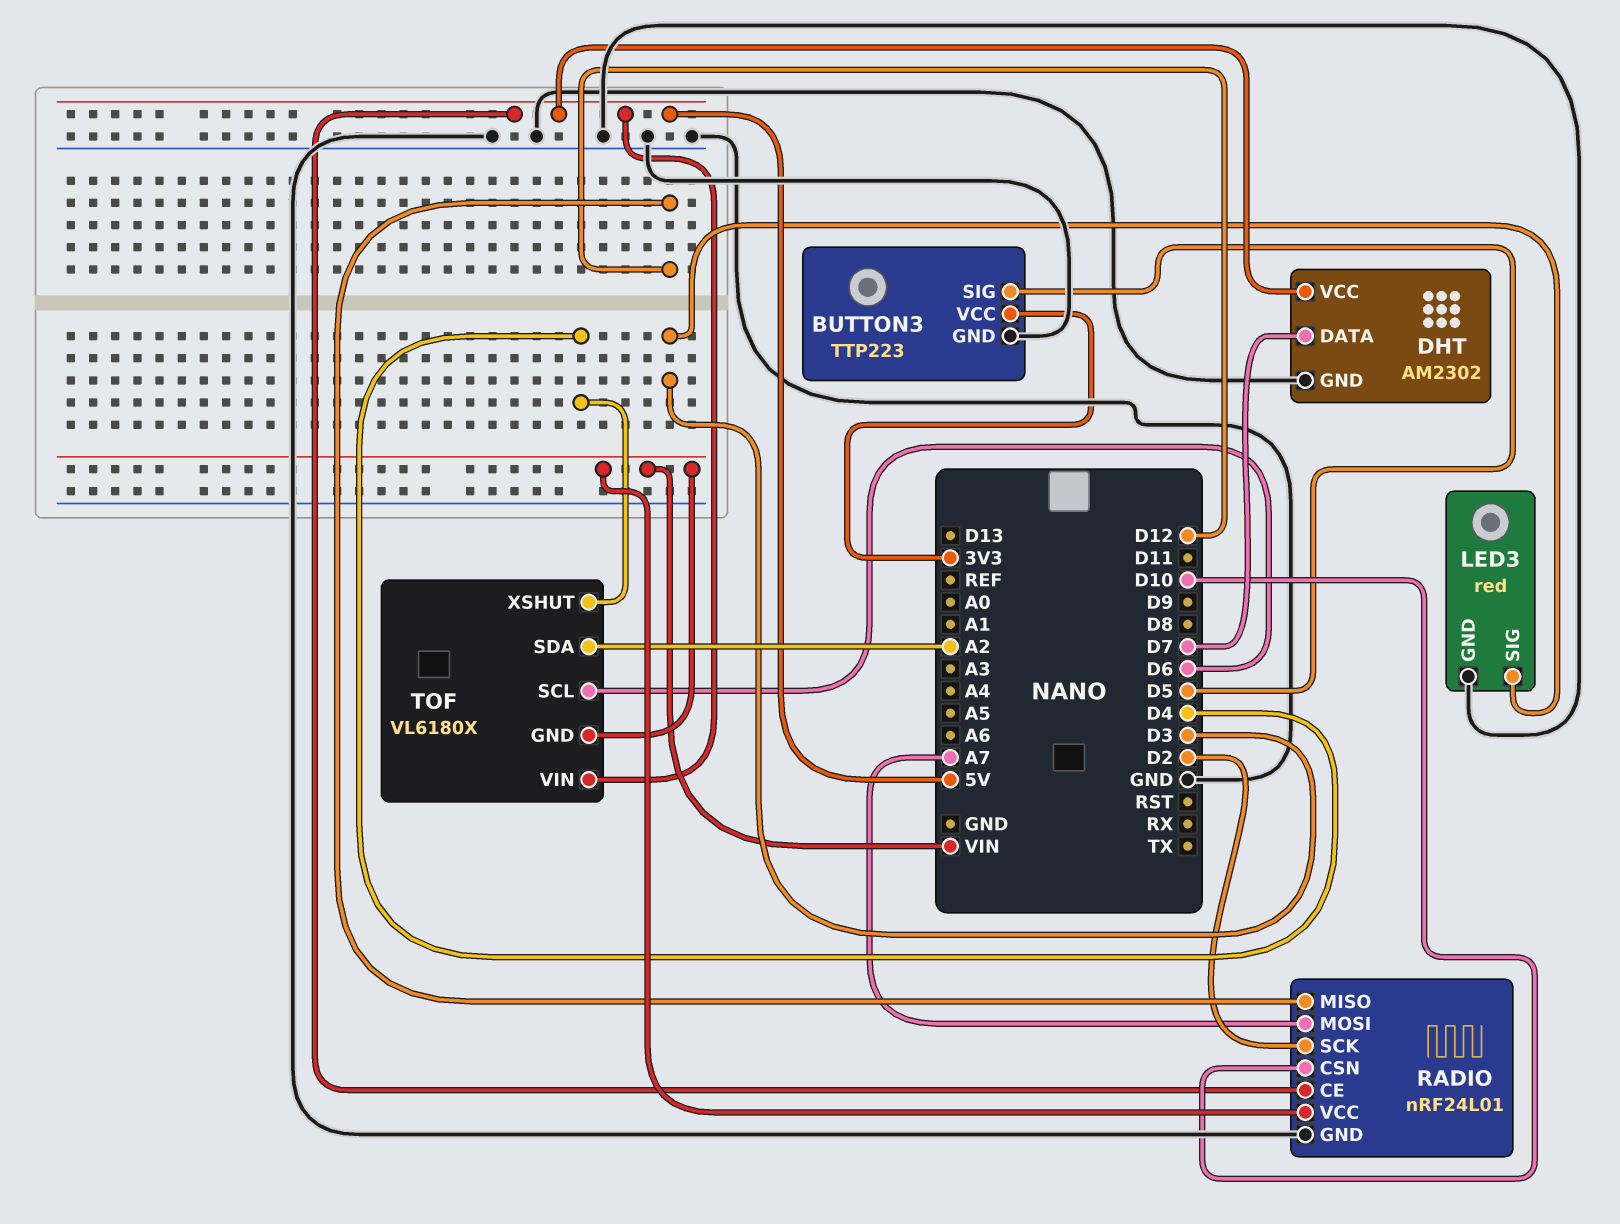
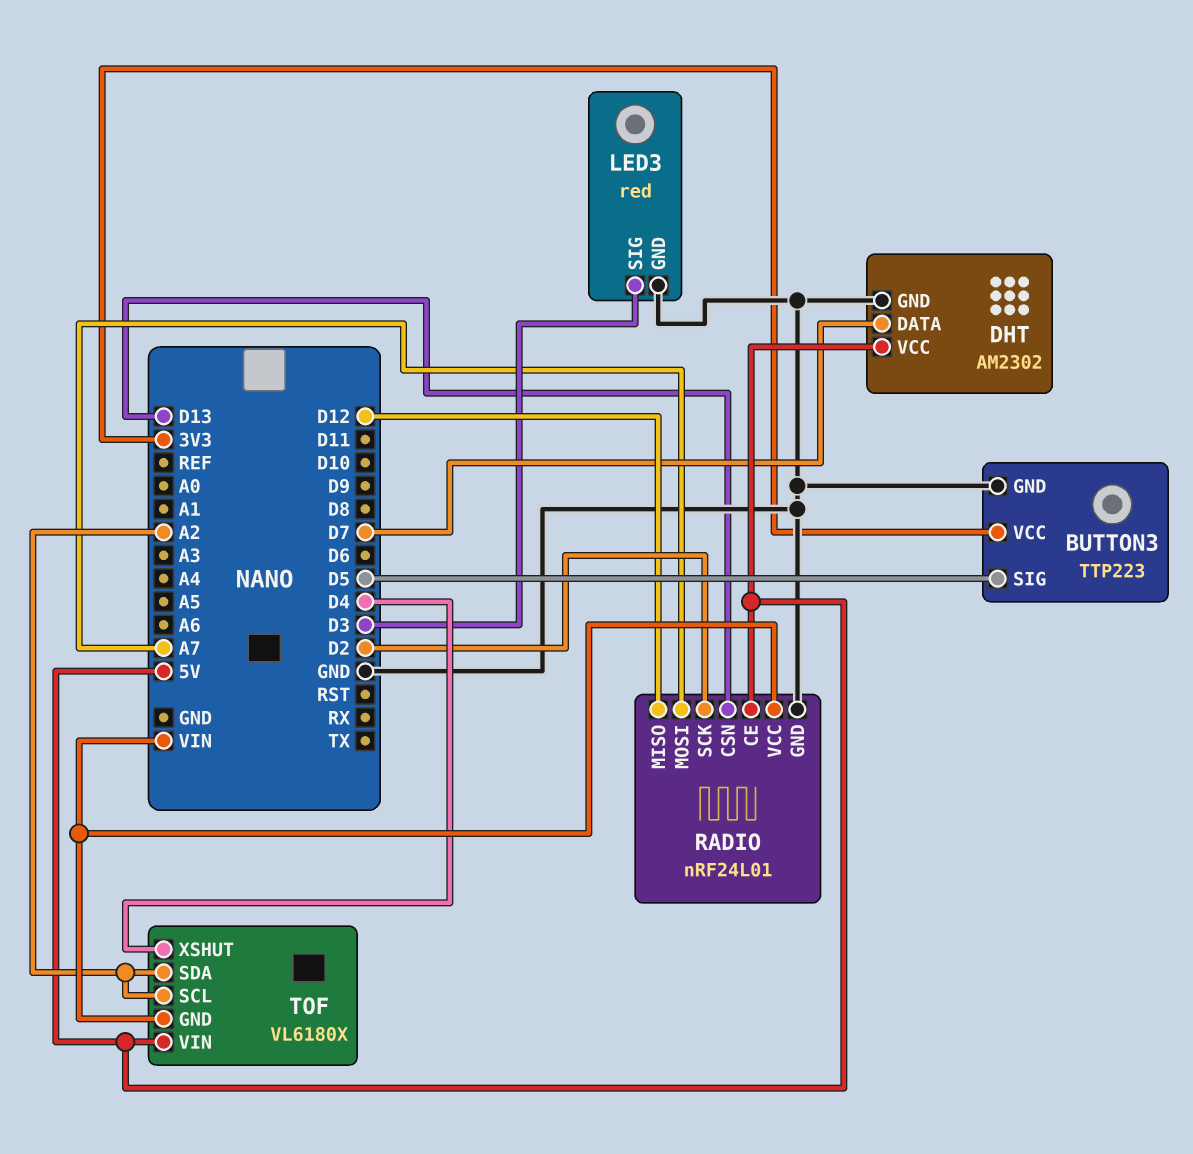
RADIO pin CSN: D10 -> D13
TOF pin SCL: D6 -> A2

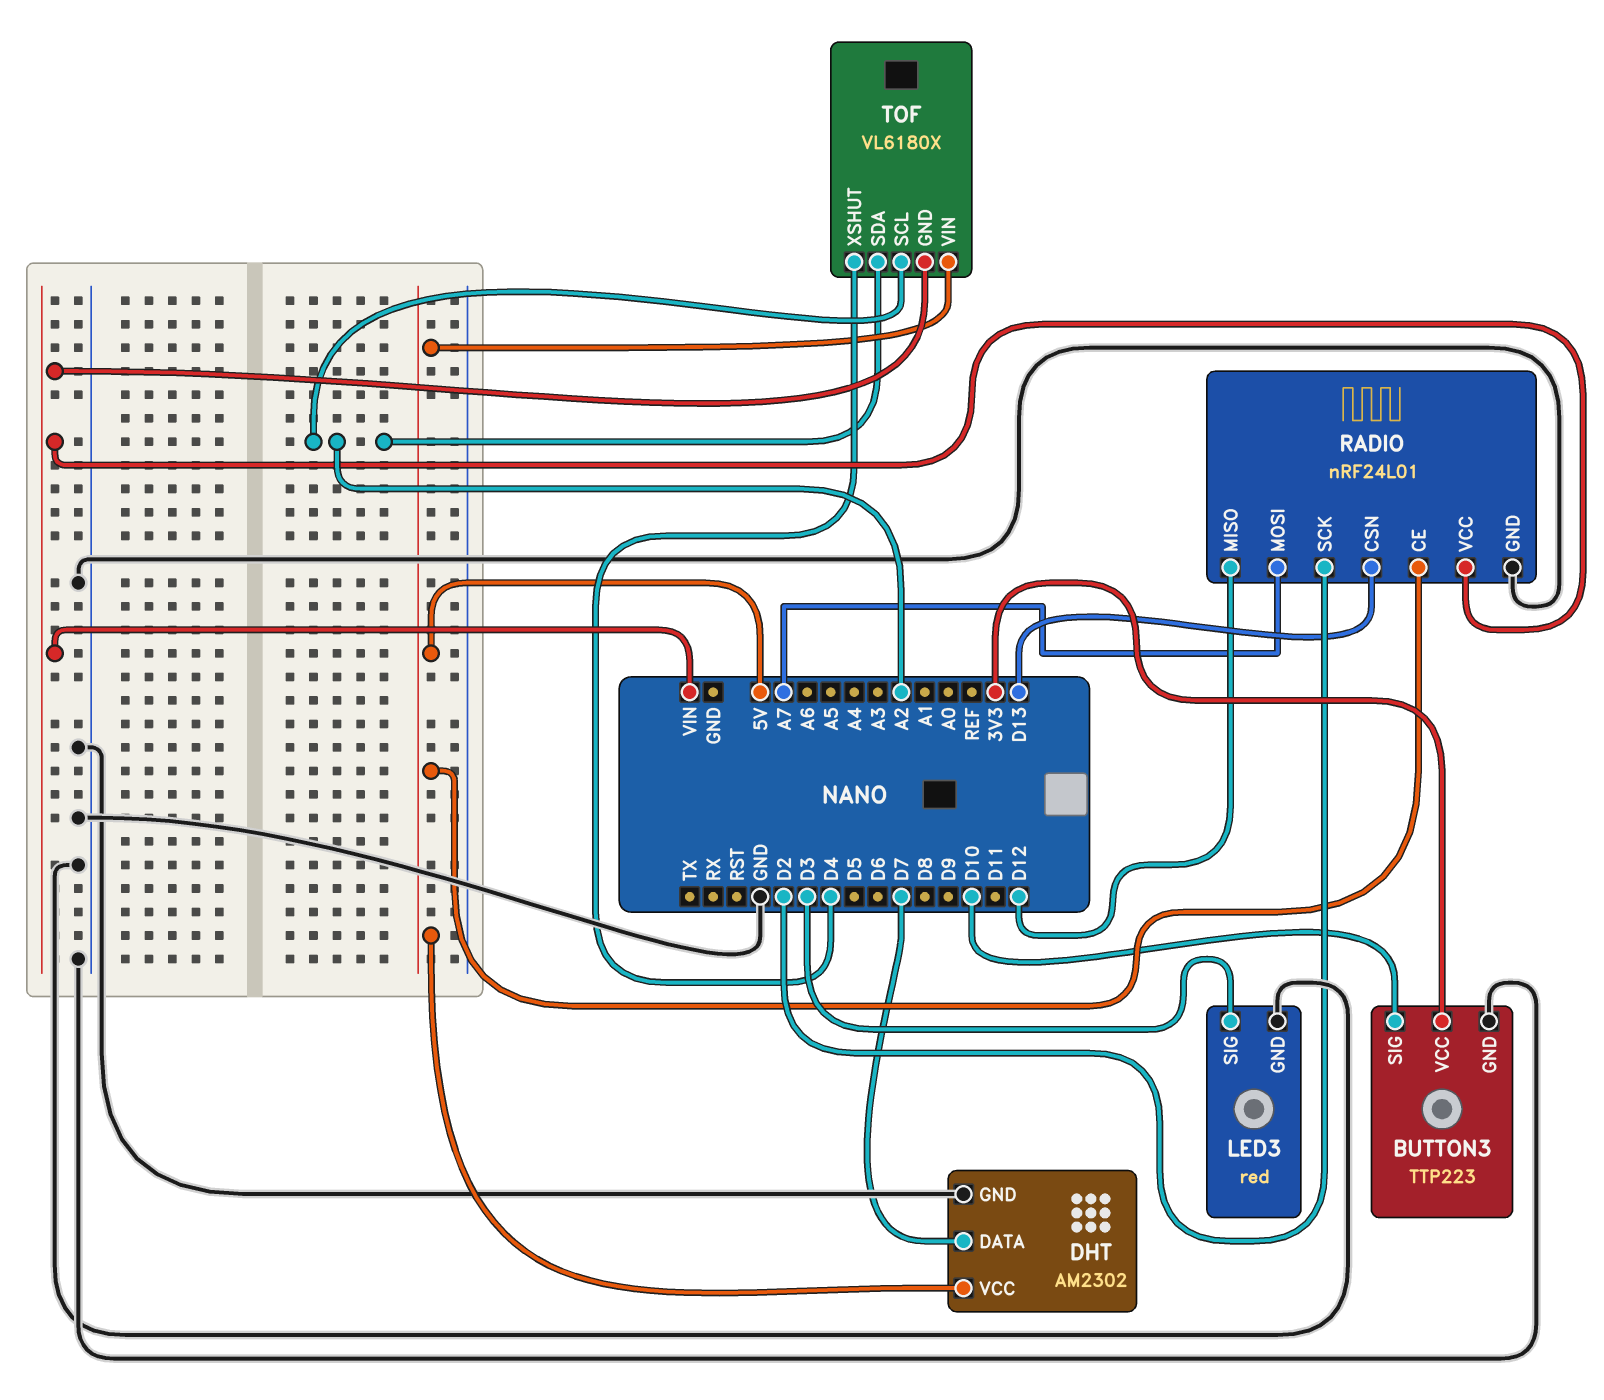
BUTTON3 pin SIG: D5 -> D10

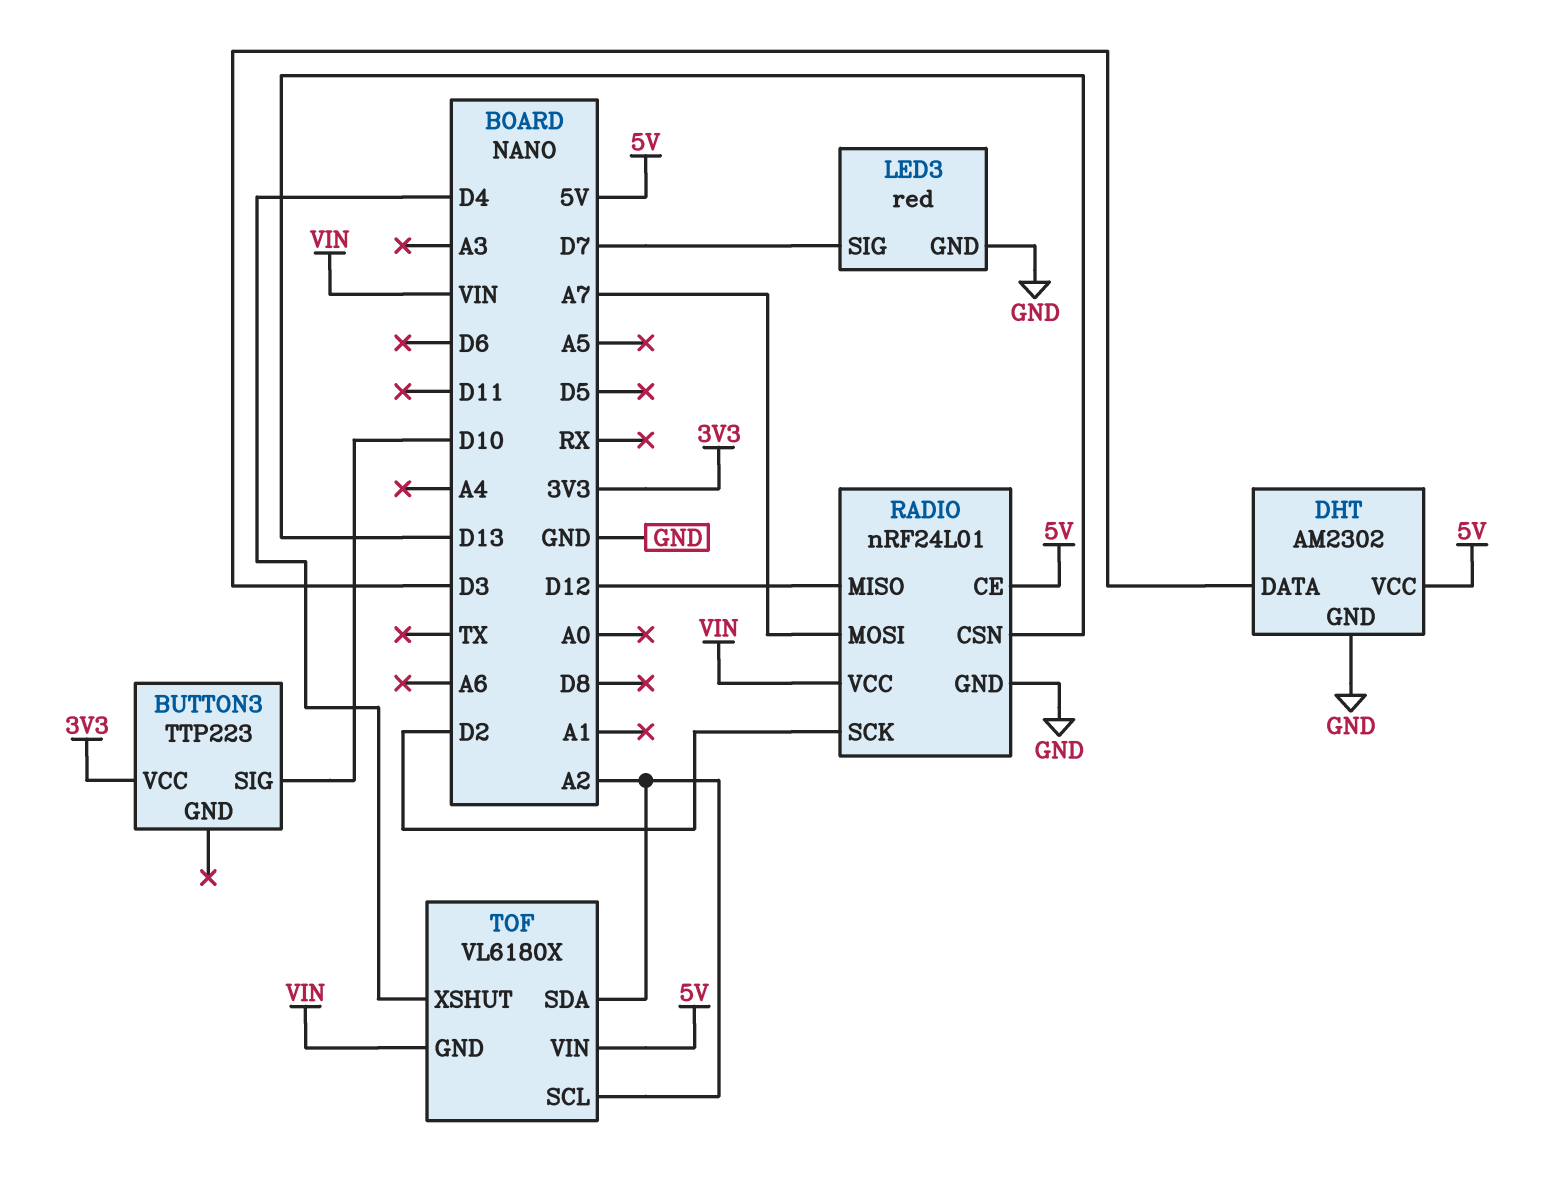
BUTTON3 pin GND: GND -> none
DHT pin DATA: D7 -> D3
LED3 pin SIG: D3 -> D7

